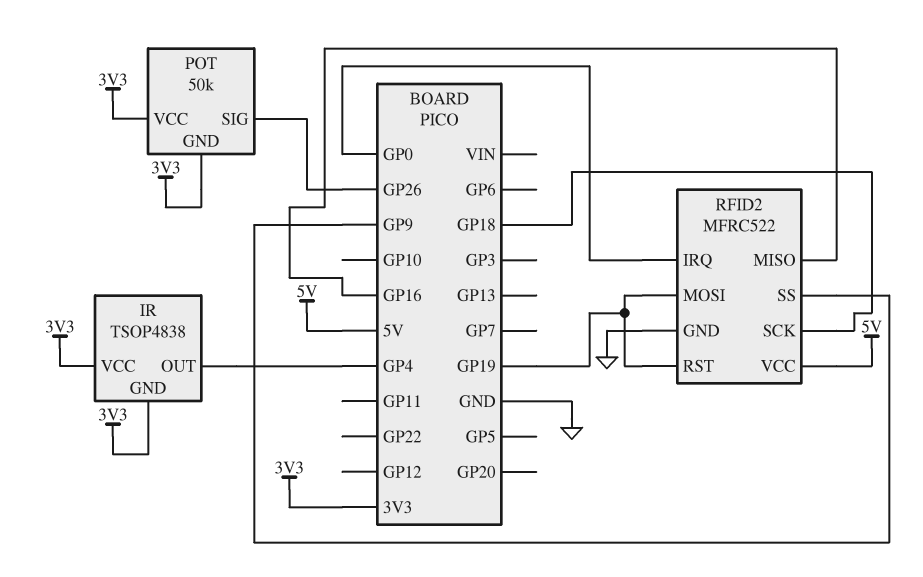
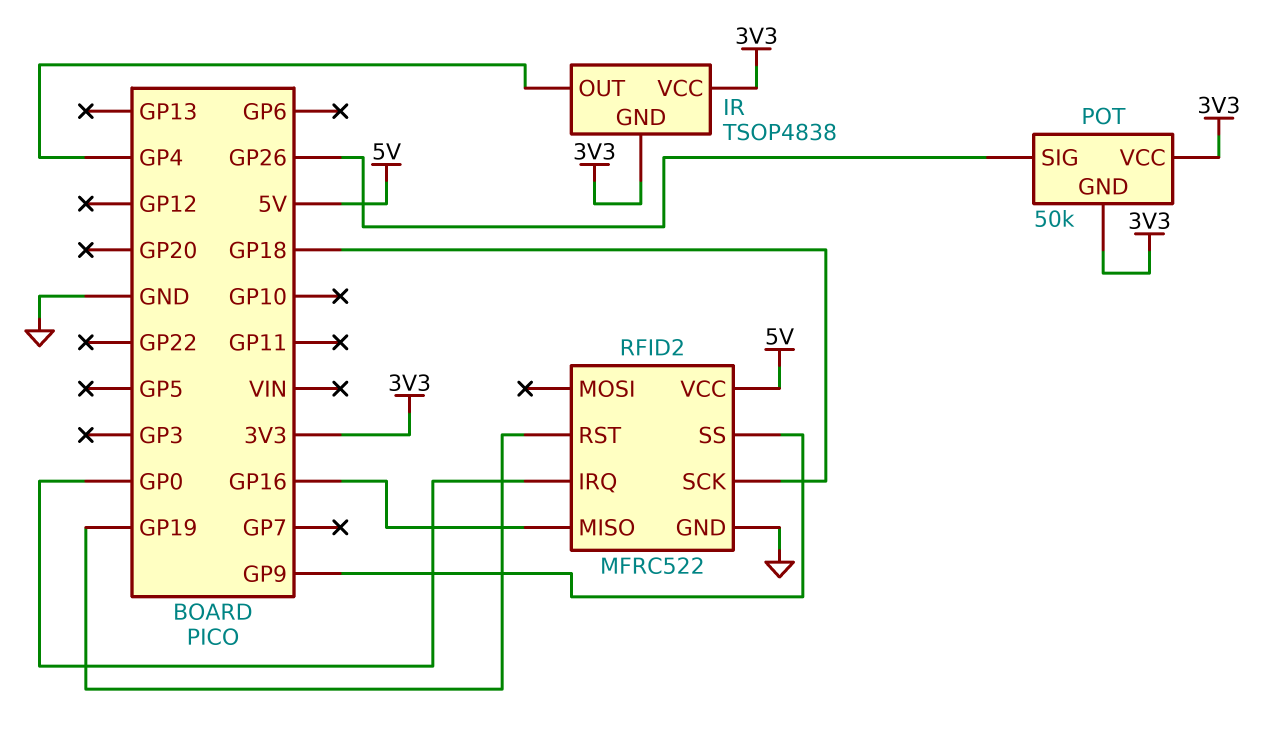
RFID2 pin MOSI: GP19 -> none

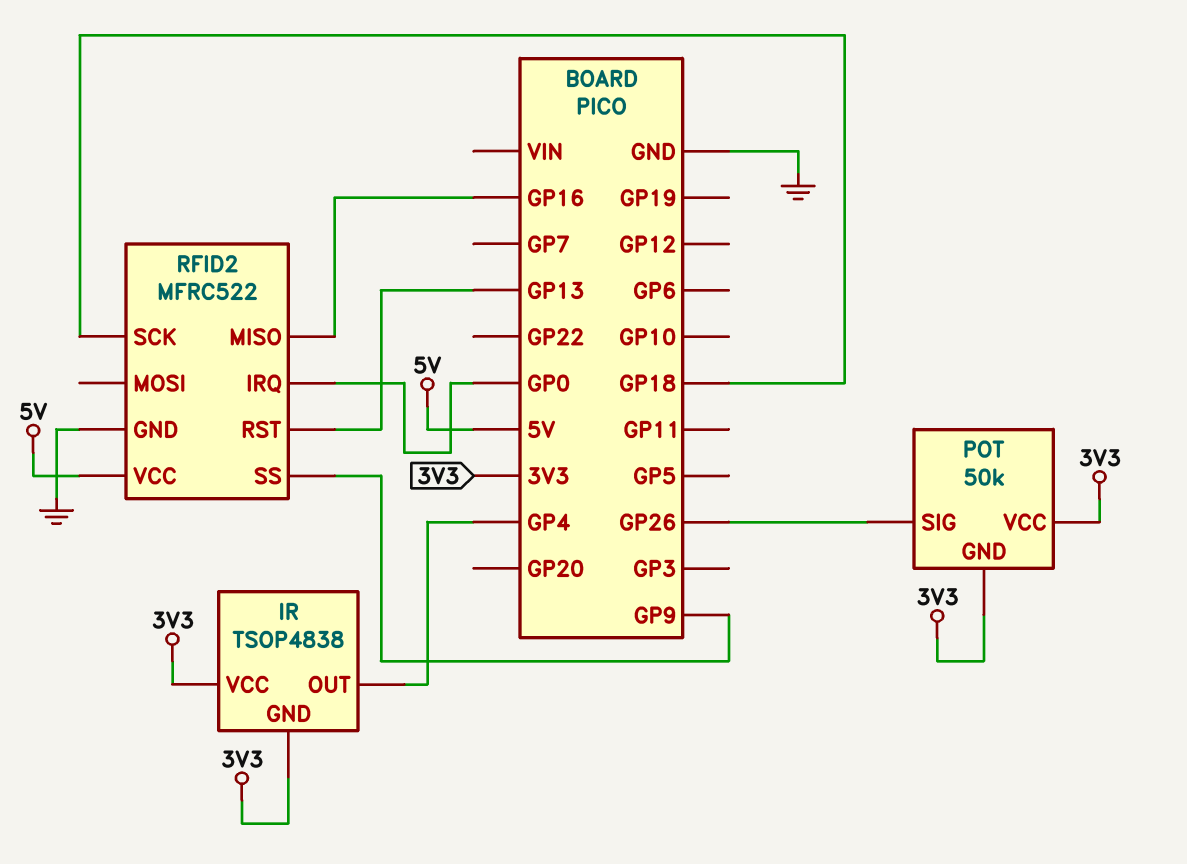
RFID2 pin RST: GP19 -> GP13

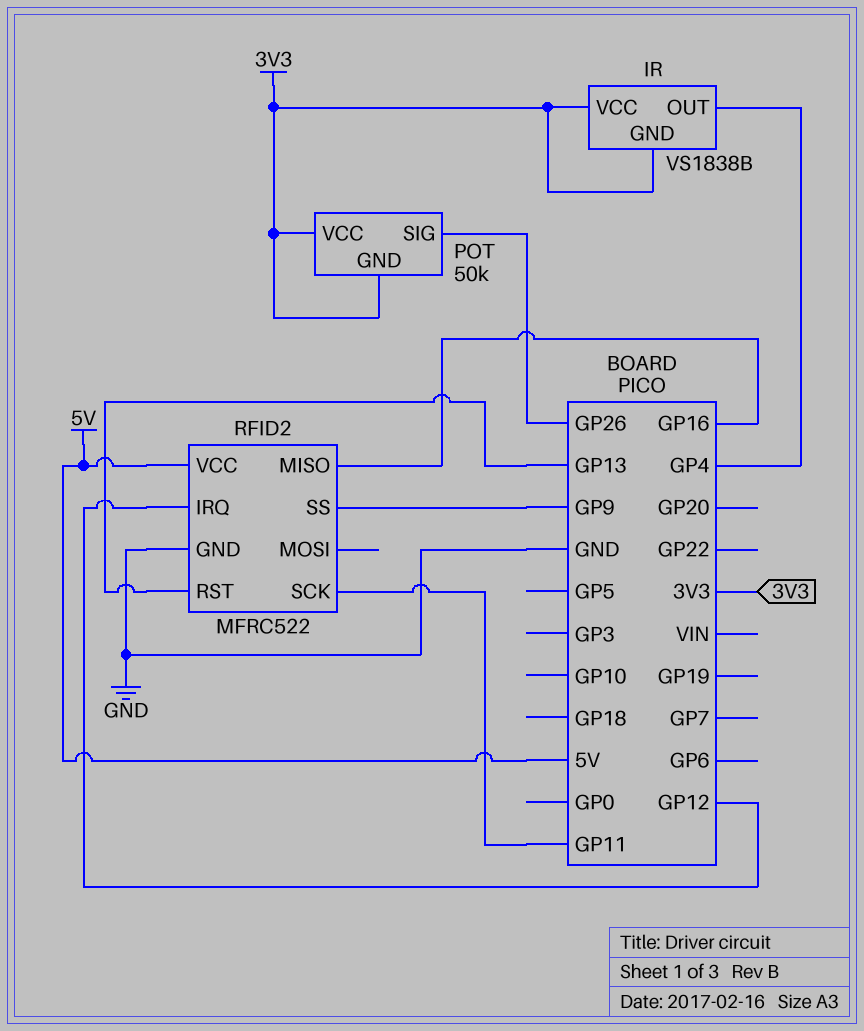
IR: TSOP4838 -> VS1838B
RFID2 pin IRQ: GP0 -> GP12
RFID2 pin SCK: GP18 -> GP11

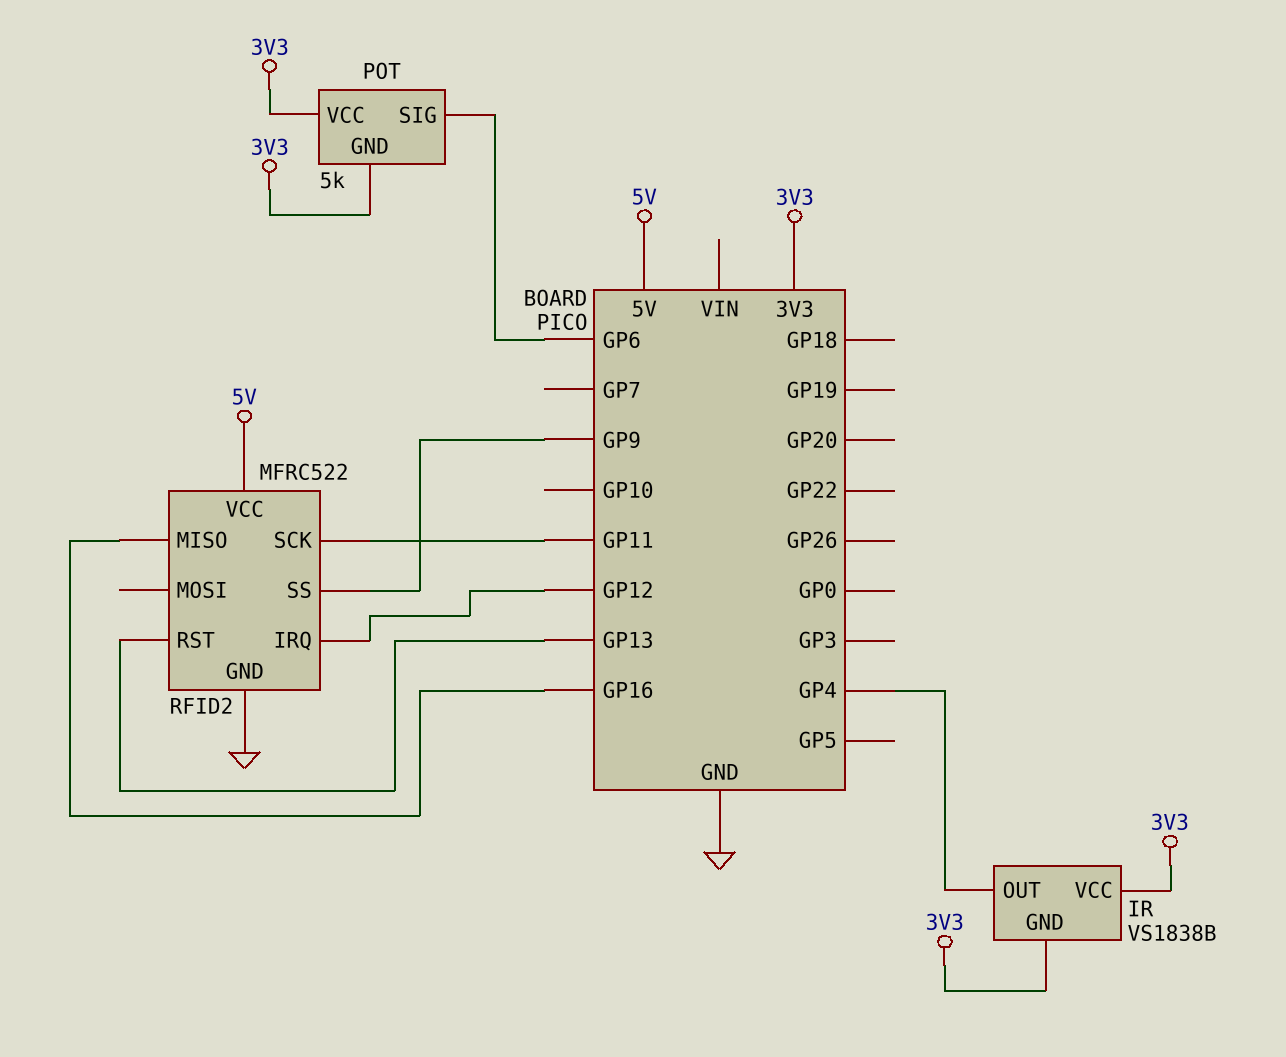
POT: 50k -> 5k
POT pin SIG: GP26 -> GP6

